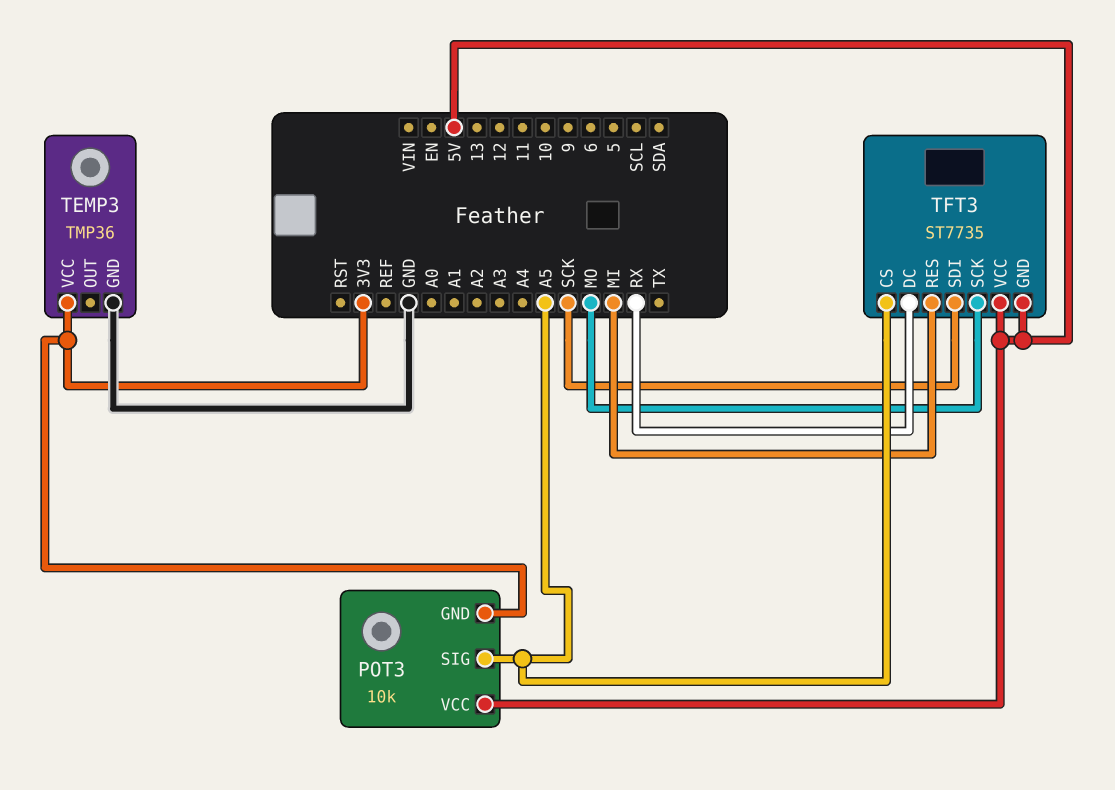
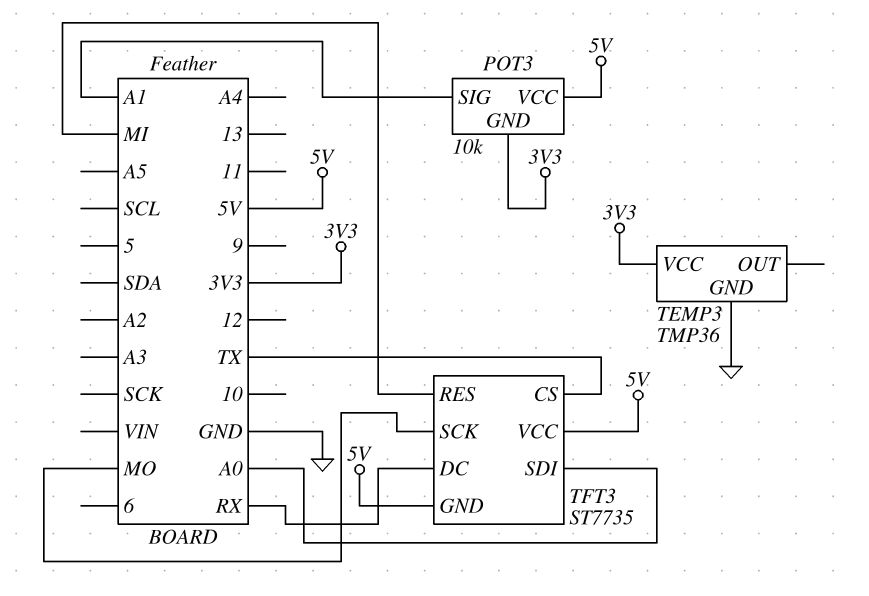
POT3 pin SIG: A5 -> A1
TFT3 pin CS: A5 -> TX
TFT3 pin SDI: SCK -> A0

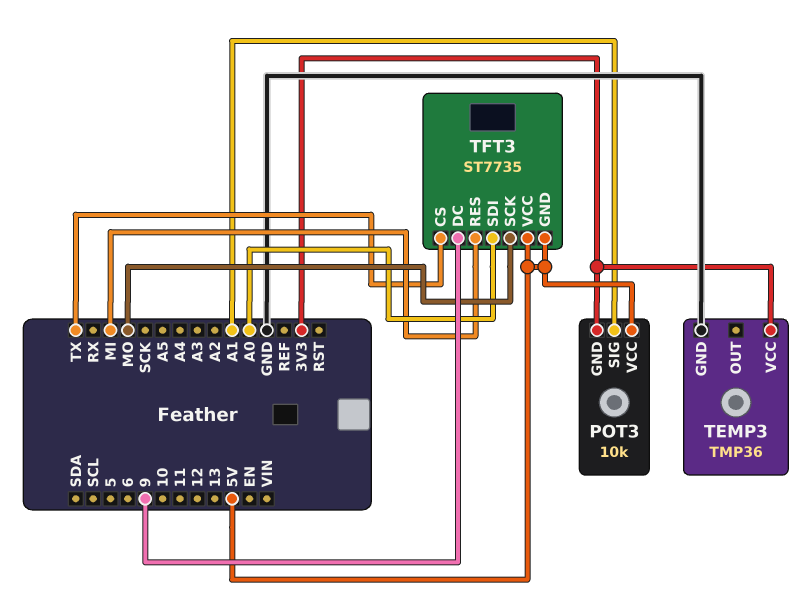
TFT3 pin DC: RX -> 9

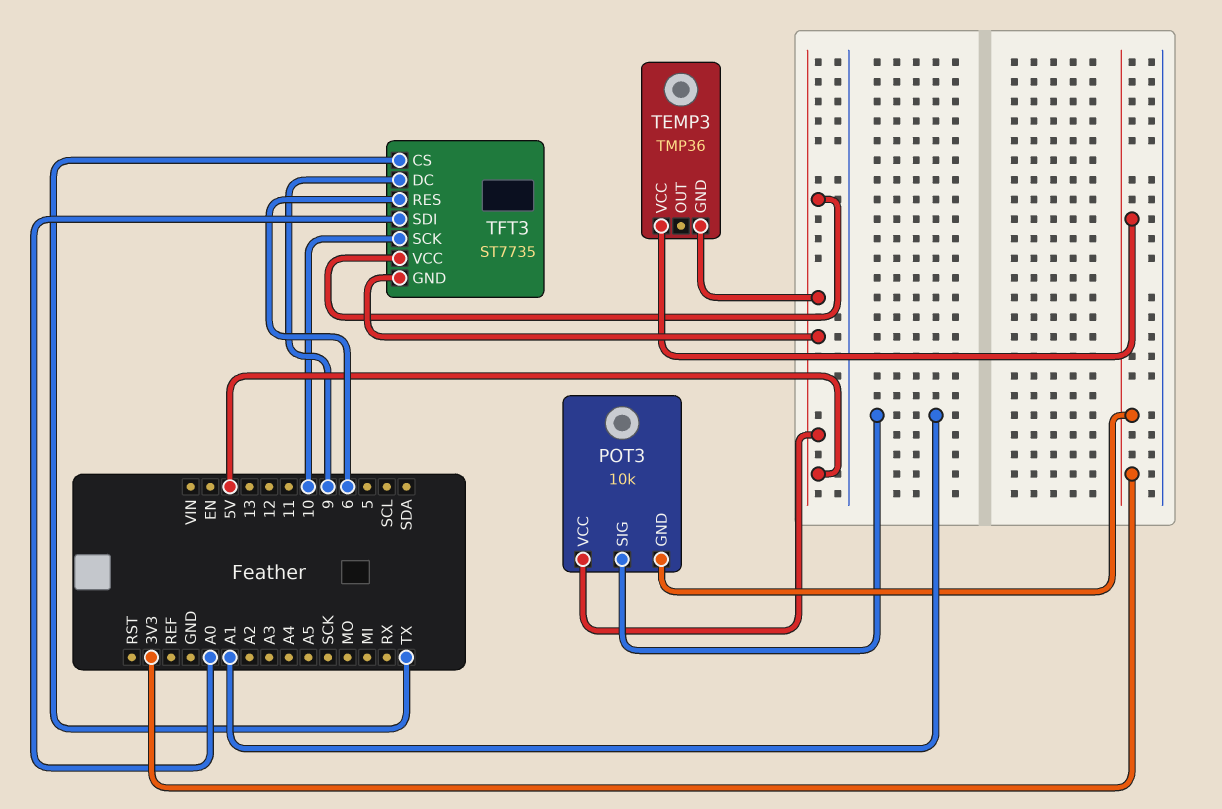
TEMP3 pin GND: GND -> 5V
TFT3 pin RES: MI -> 6
TFT3 pin SCK: MO -> 10

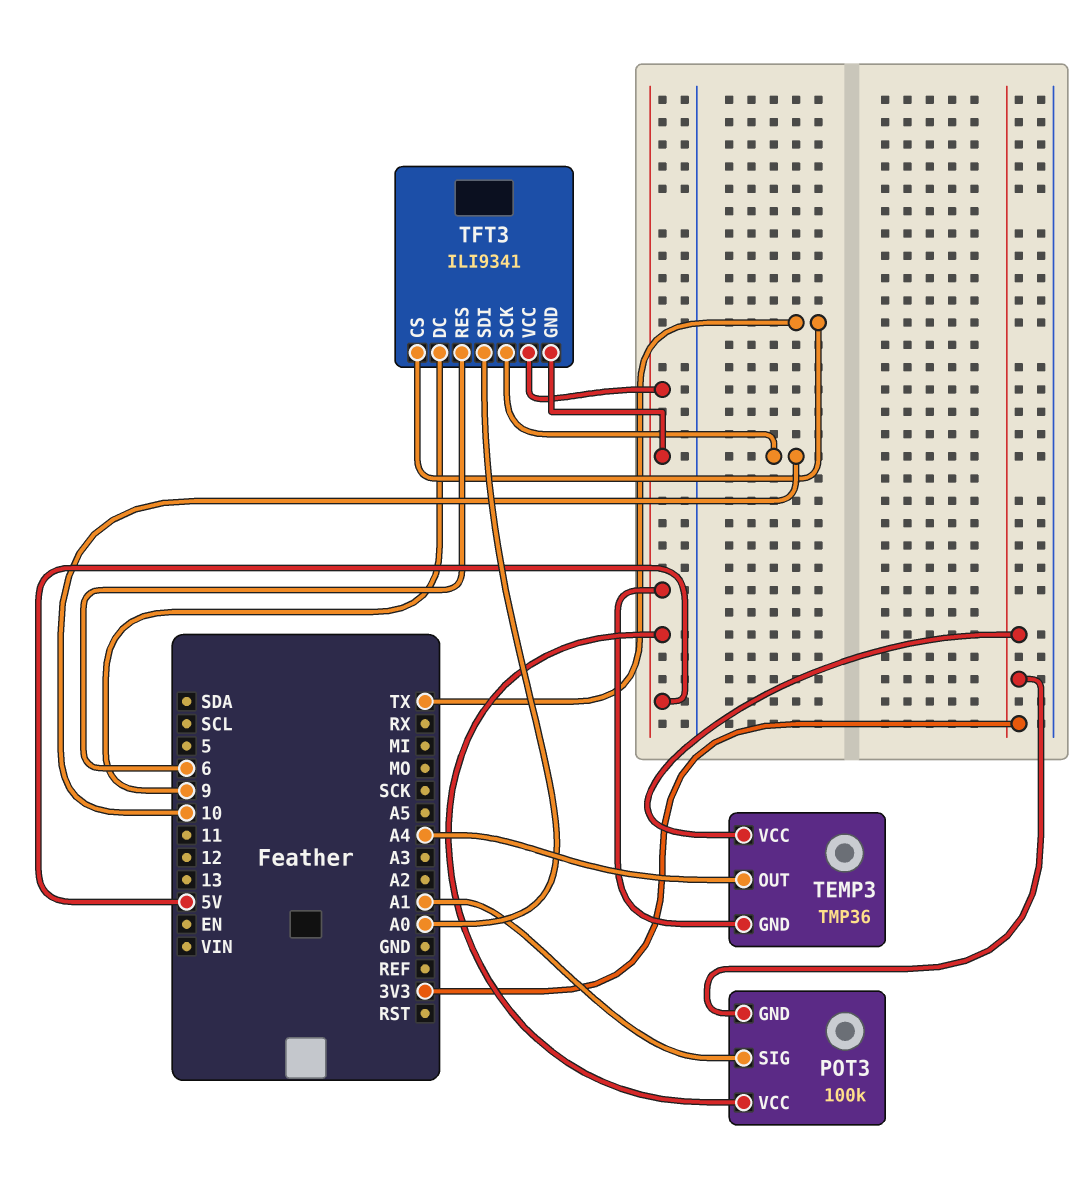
POT3: 10k -> 100k
TEMP3 pin OUT: none -> A4
TFT3: ST7735 -> ILI9341

